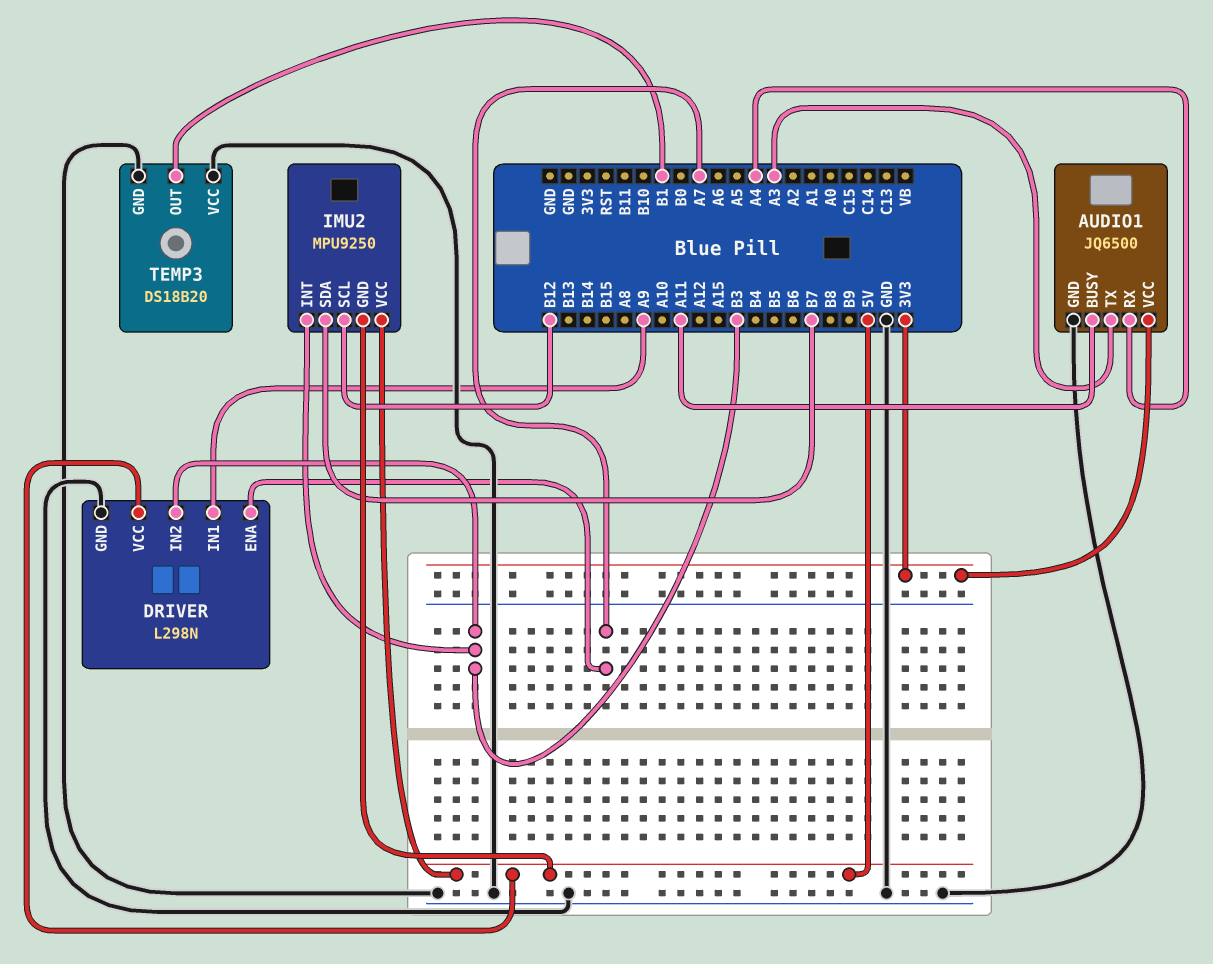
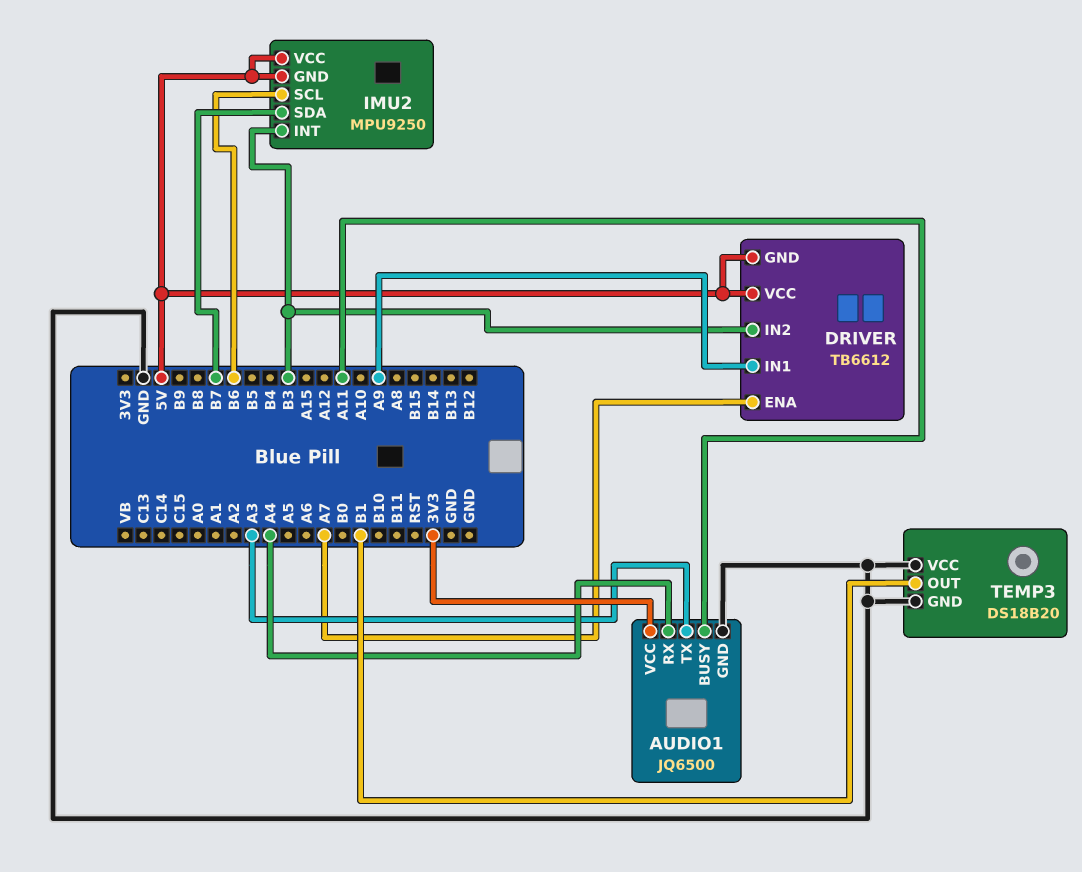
DRIVER: L298N -> TB6612
DRIVER pin GND: GND -> 5V
IMU2 pin SCL: B12 -> B6

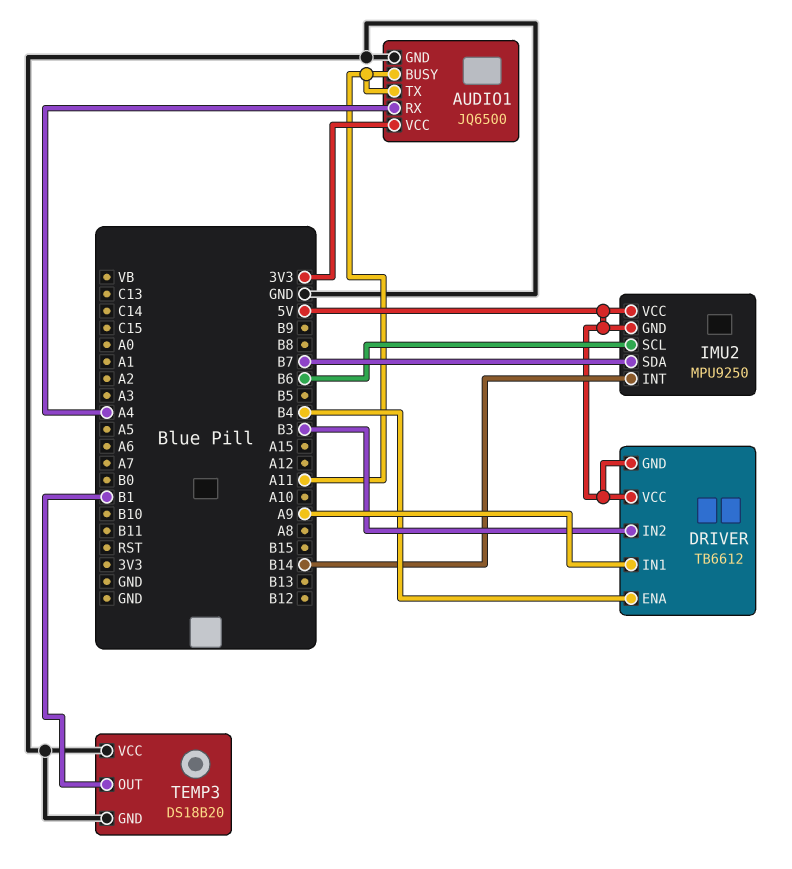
AUDIO1 pin TX: A3 -> A11
DRIVER pin ENA: A7 -> B4
IMU2 pin INT: B3 -> B14

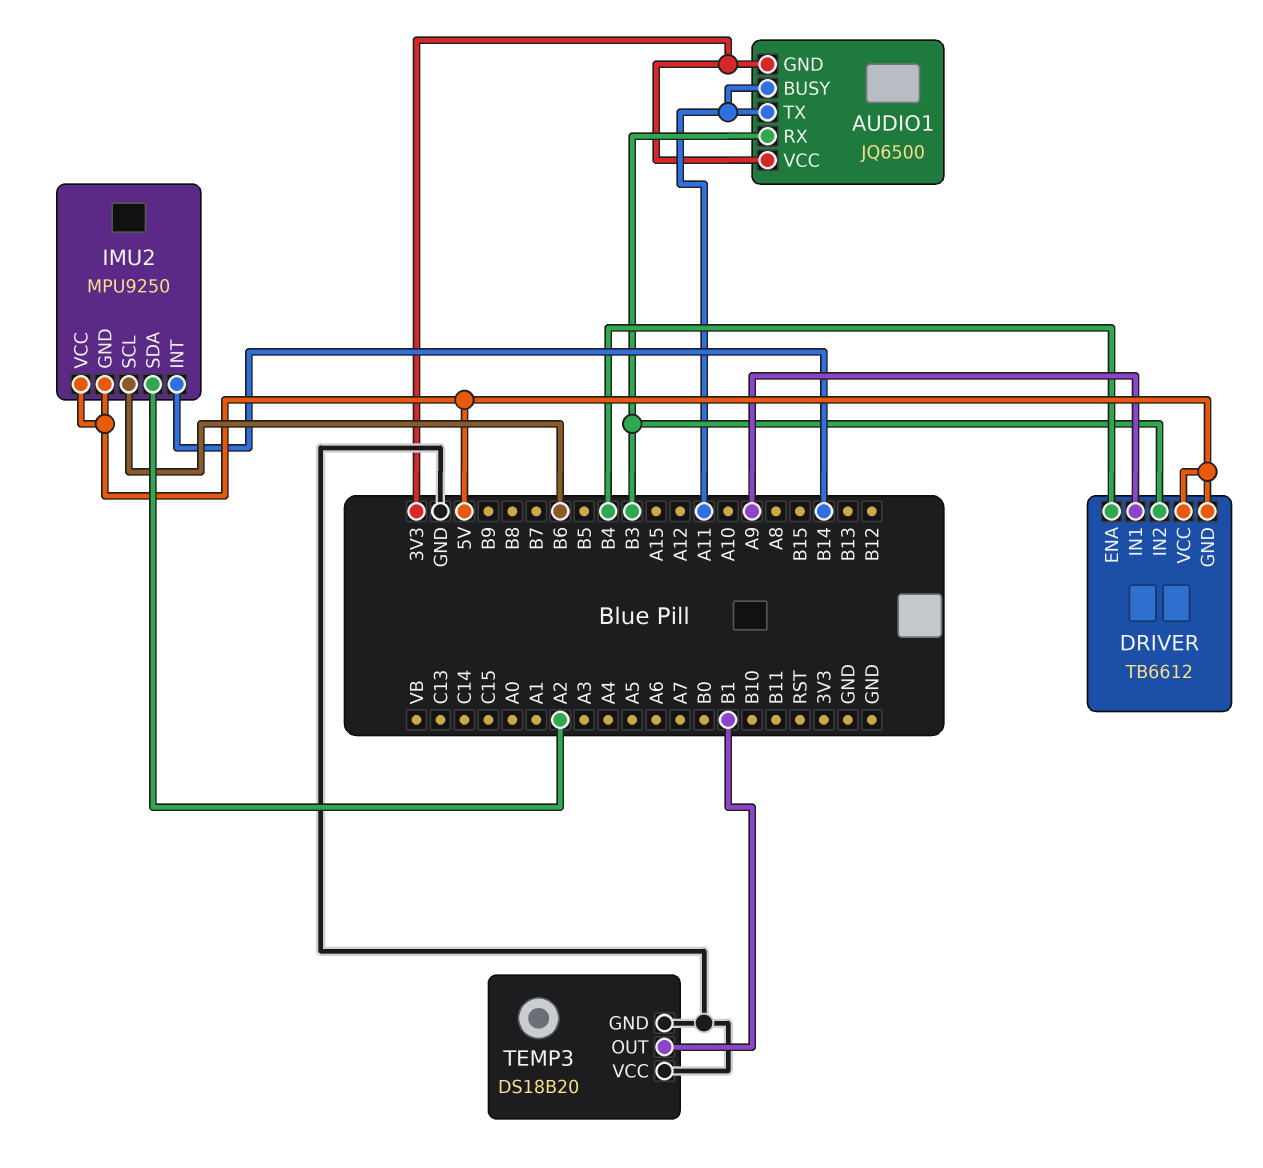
AUDIO1 pin GND: GND -> 3V3
AUDIO1 pin RX: A4 -> B3
IMU2 pin SDA: B7 -> A2

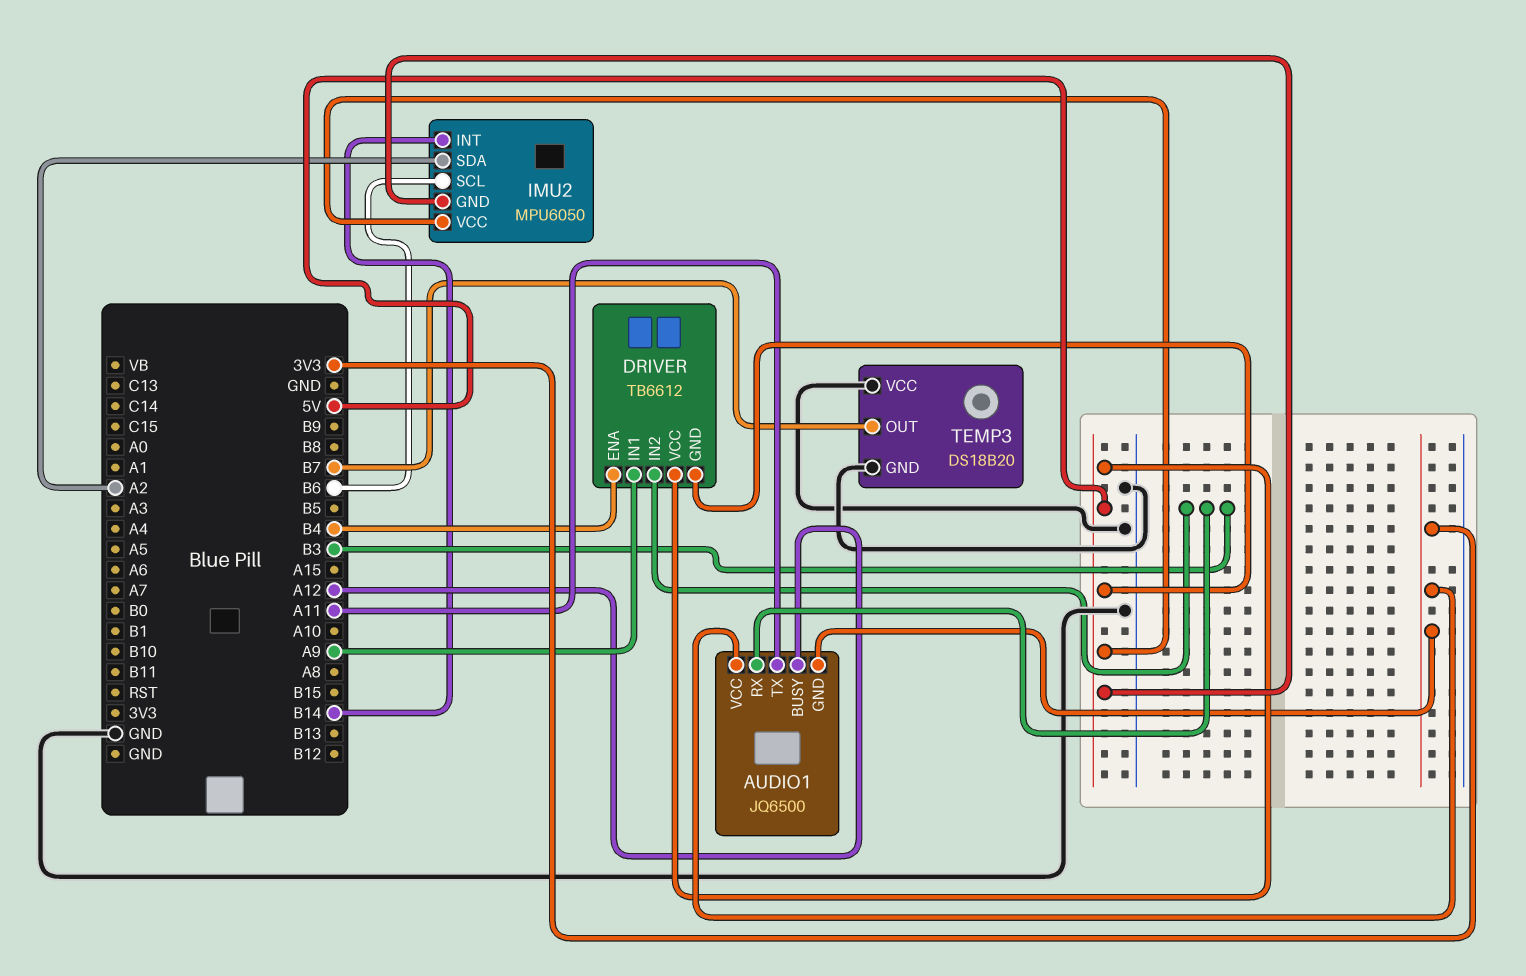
AUDIO1 pin BUSY: A11 -> A12
IMU2: MPU9250 -> MPU6050
TEMP3 pin OUT: B1 -> B7

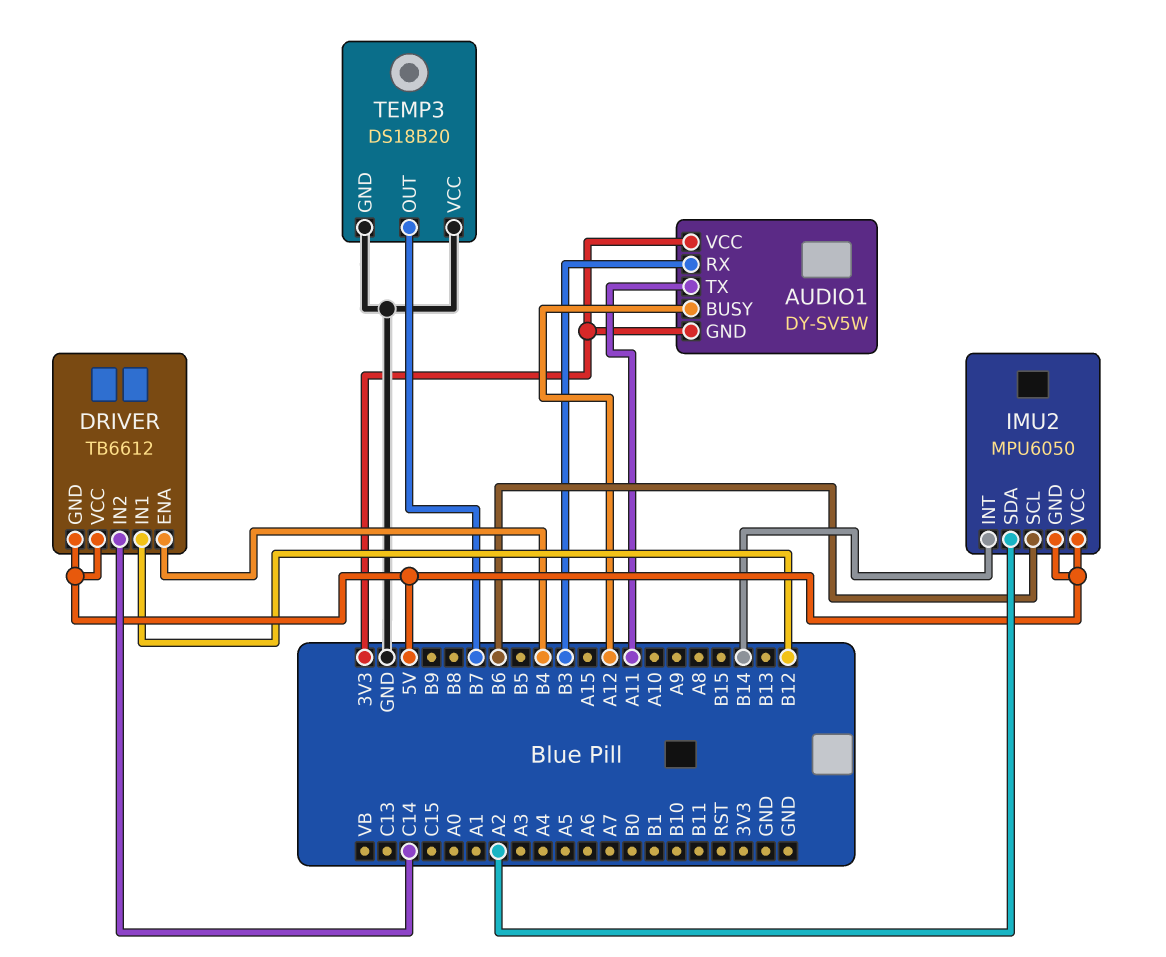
AUDIO1: JQ6500 -> DY-SV5W
DRIVER pin IN1: A9 -> B12
DRIVER pin IN2: B3 -> C14

